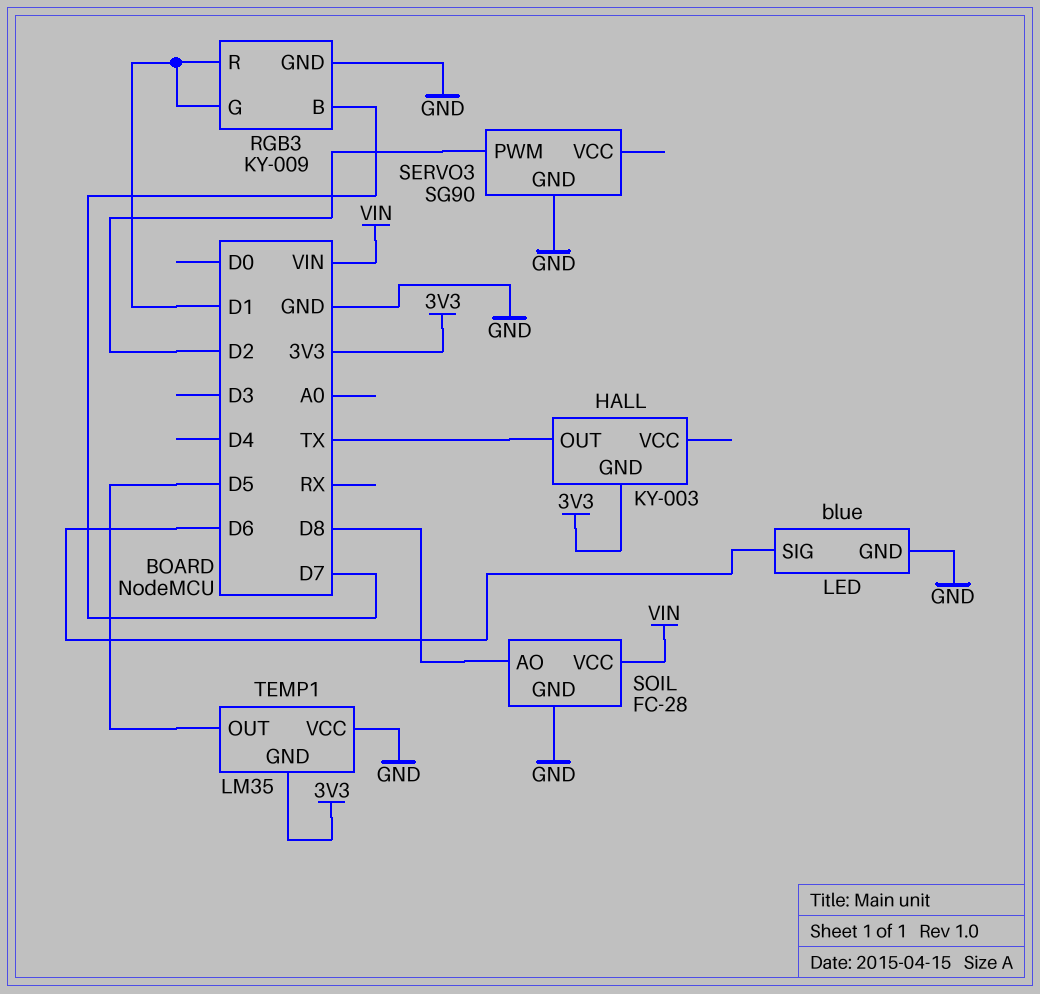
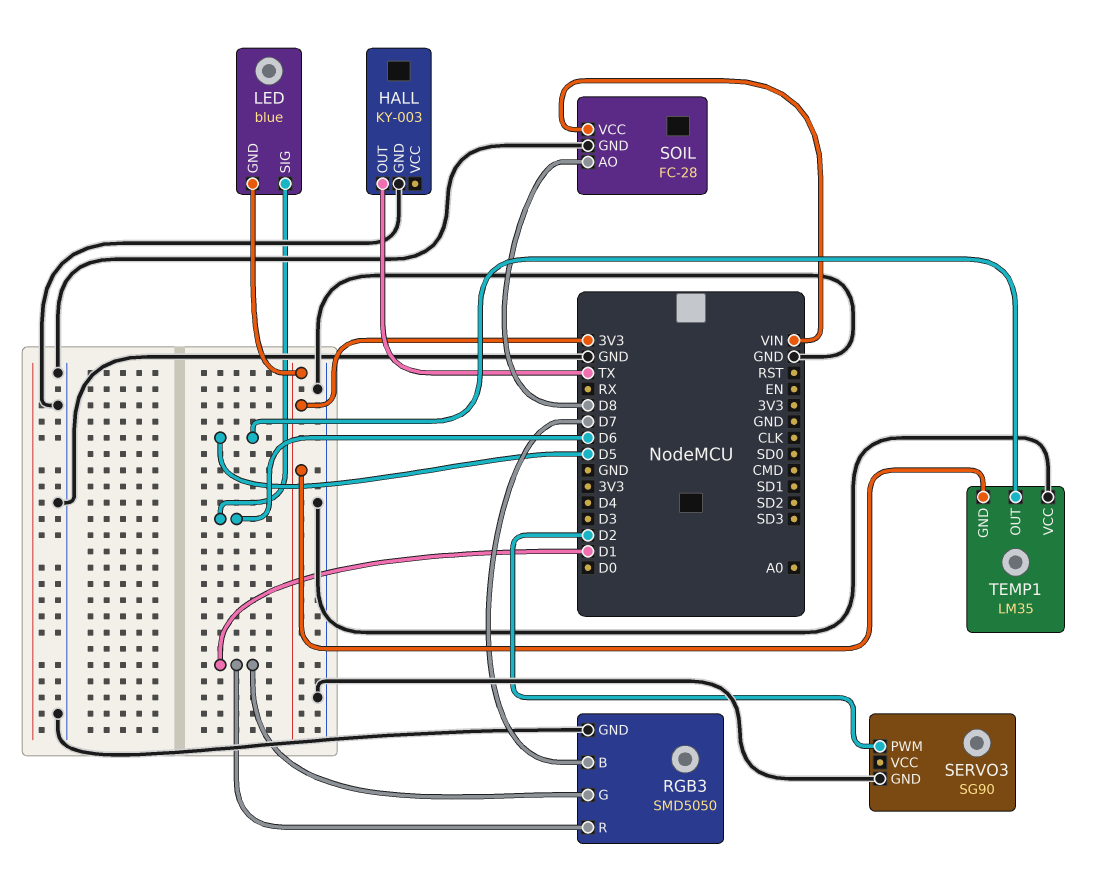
HALL pin GND: 3V3 -> GND
LED pin GND: GND -> 3V3
RGB3: KY-009 -> SMD5050

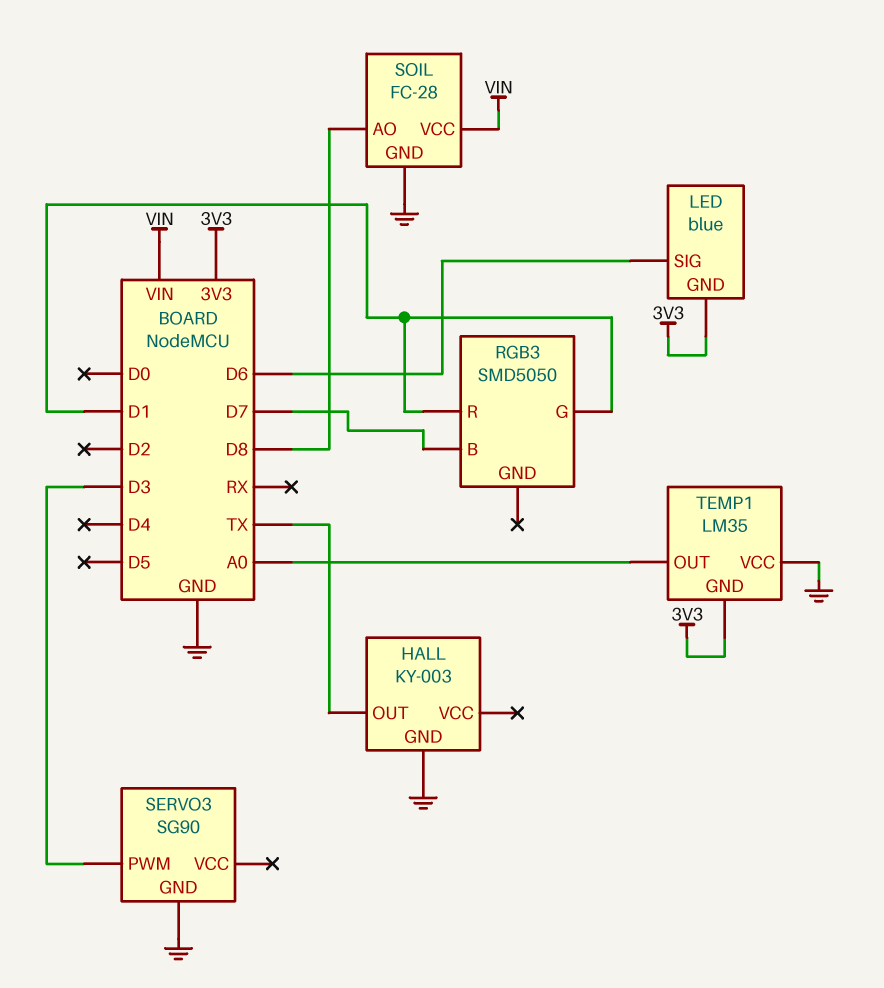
RGB3 pin GND: GND -> none
SERVO3 pin PWM: D2 -> D3
TEMP1 pin OUT: D5 -> A0

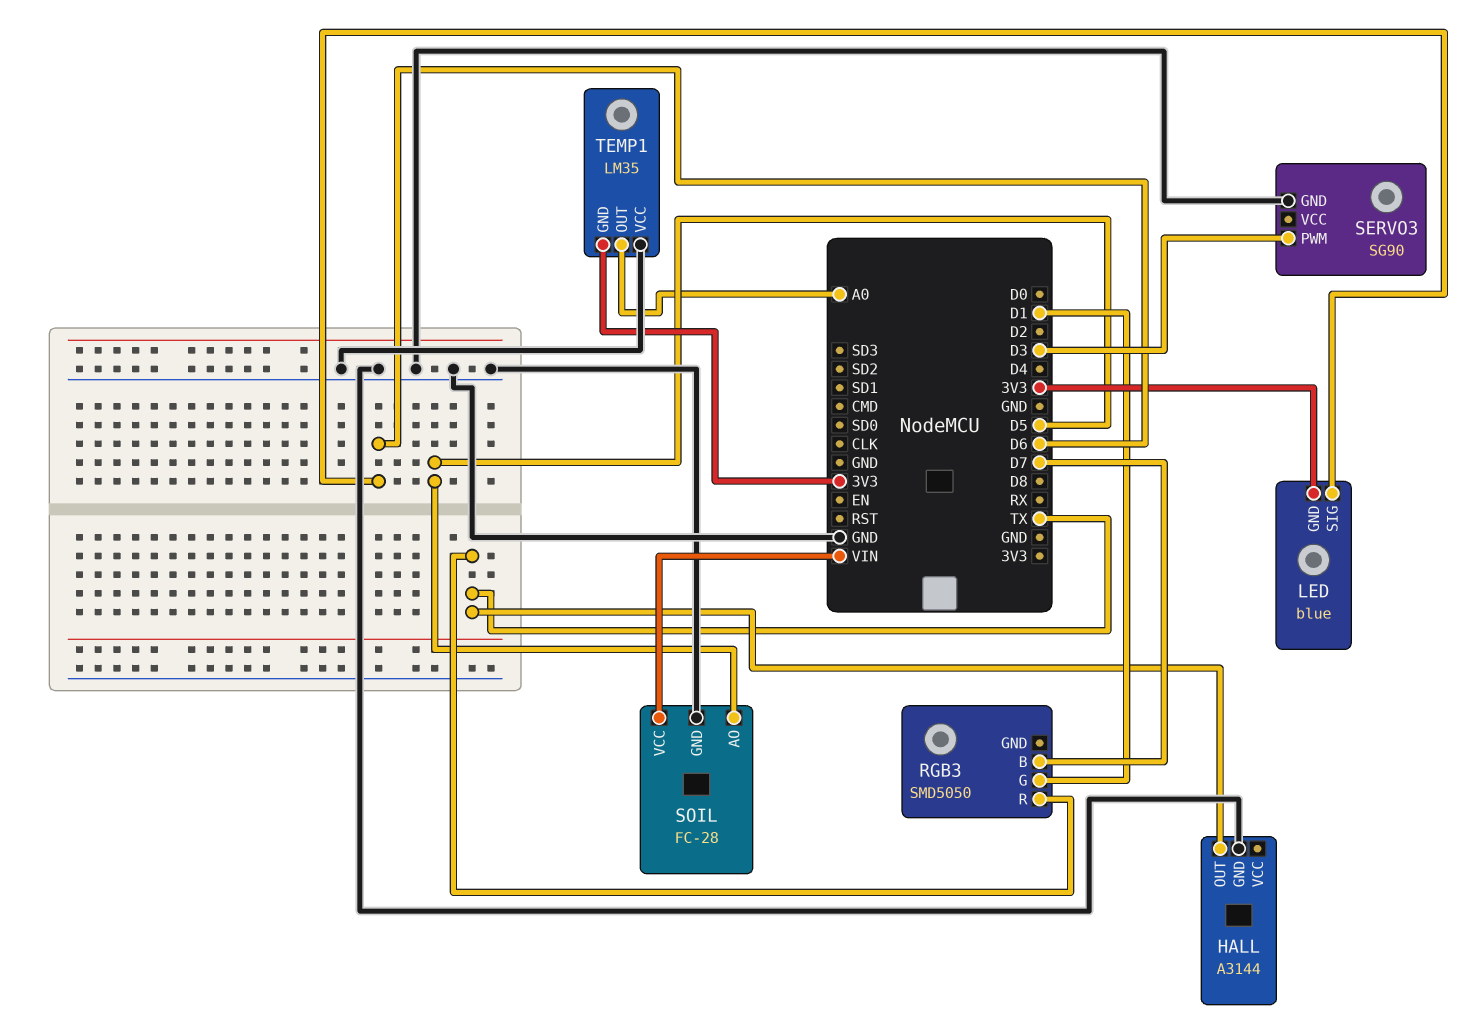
HALL: KY-003 -> A3144
RGB3 pin R: D1 -> TX
SOIL pin AO: D8 -> D5

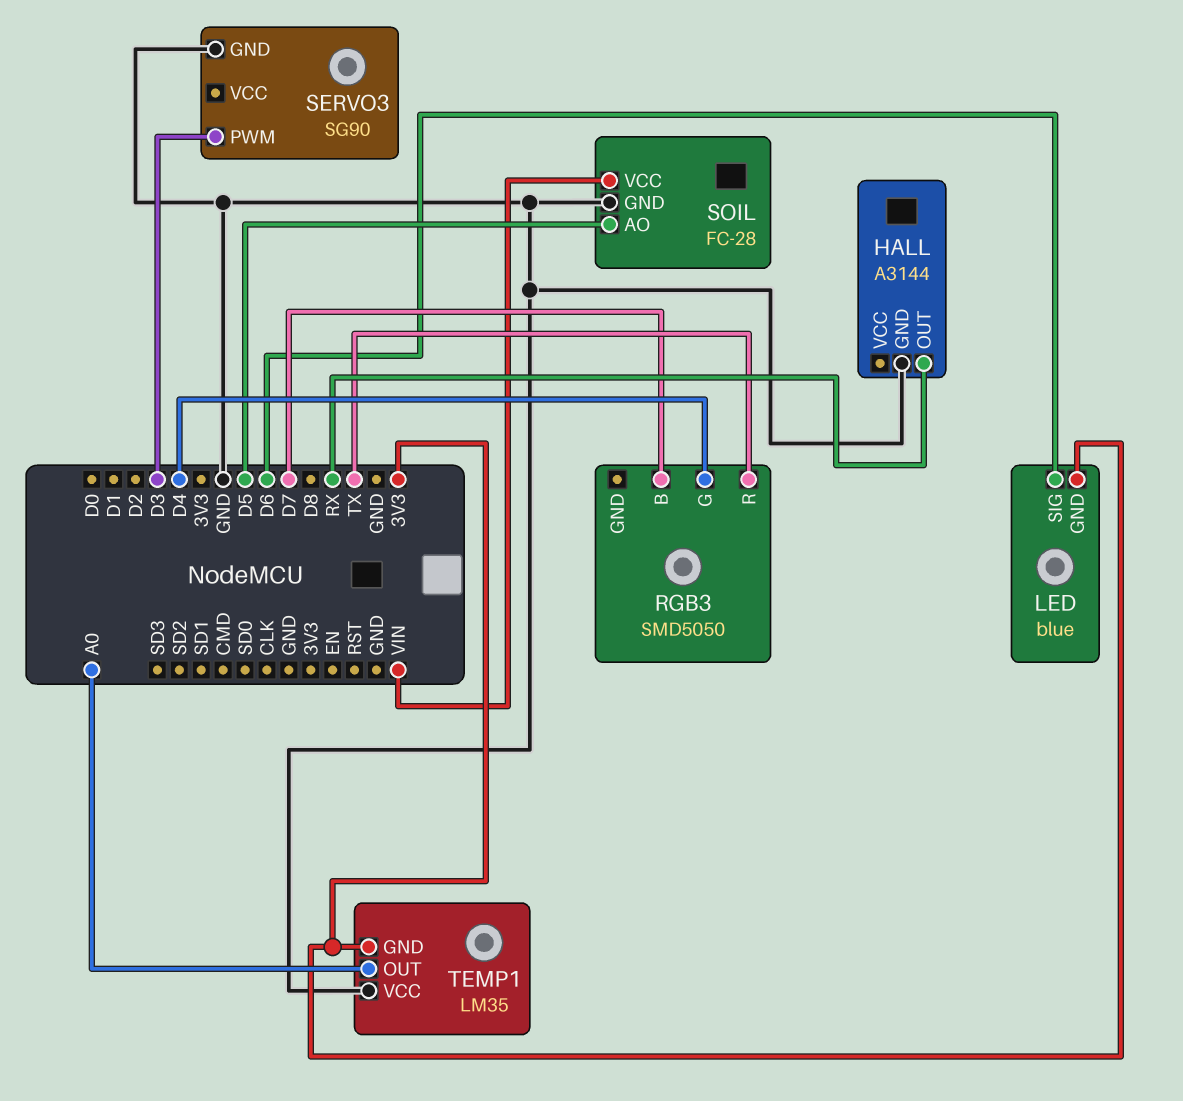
HALL pin OUT: TX -> RX
RGB3 pin G: D1 -> D4

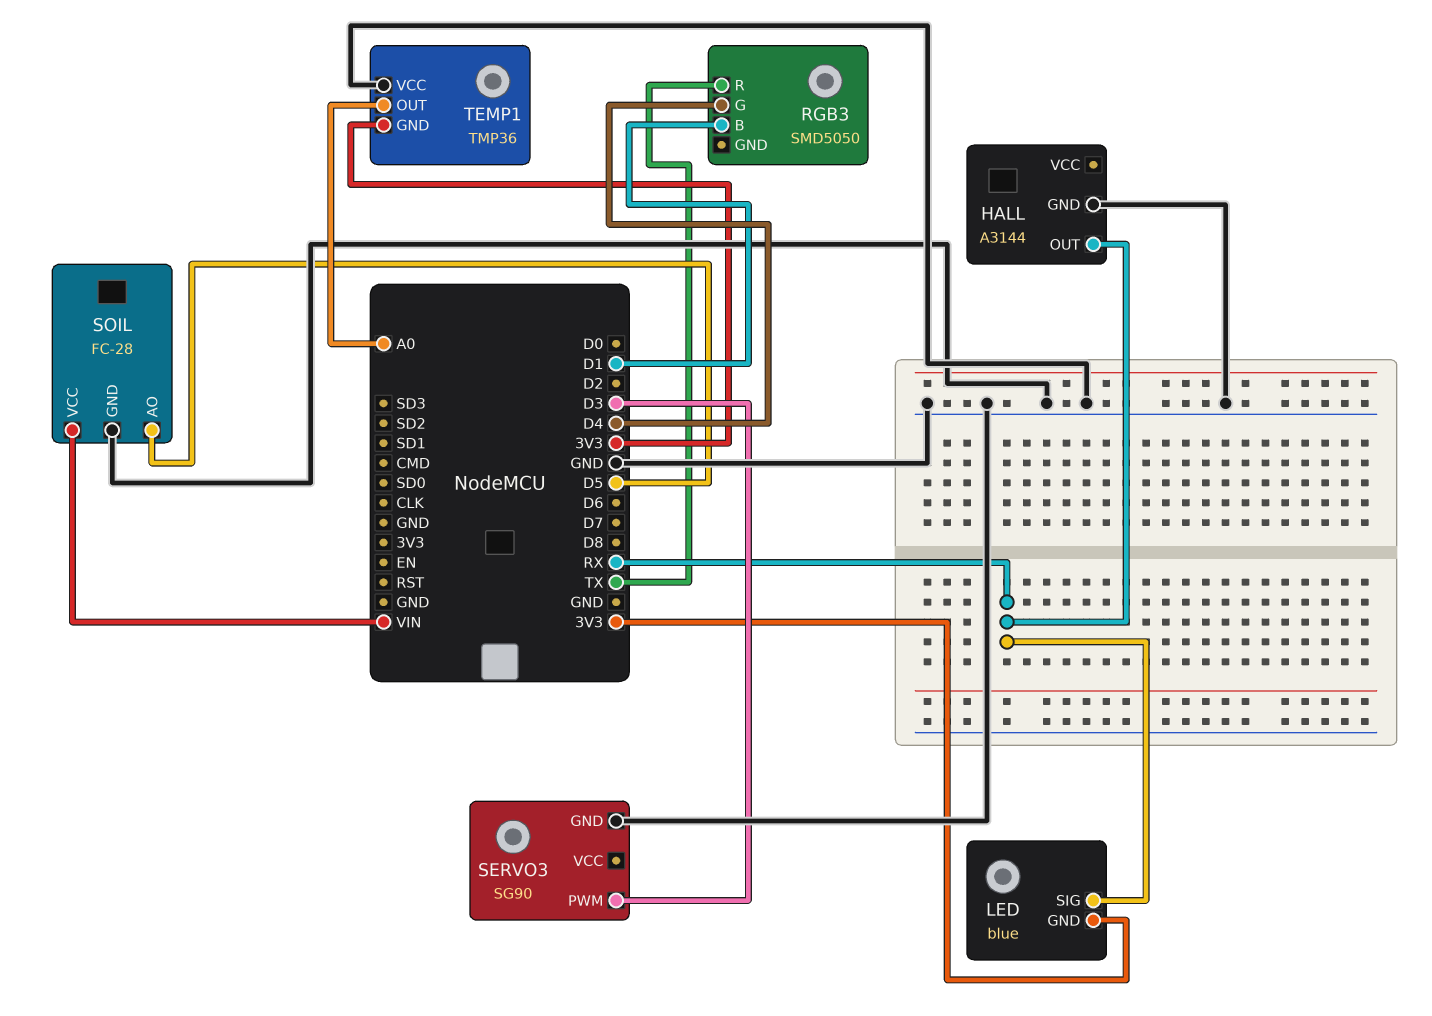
LED pin SIG: D6 -> RX
RGB3 pin B: D7 -> D1
TEMP1: LM35 -> TMP36

